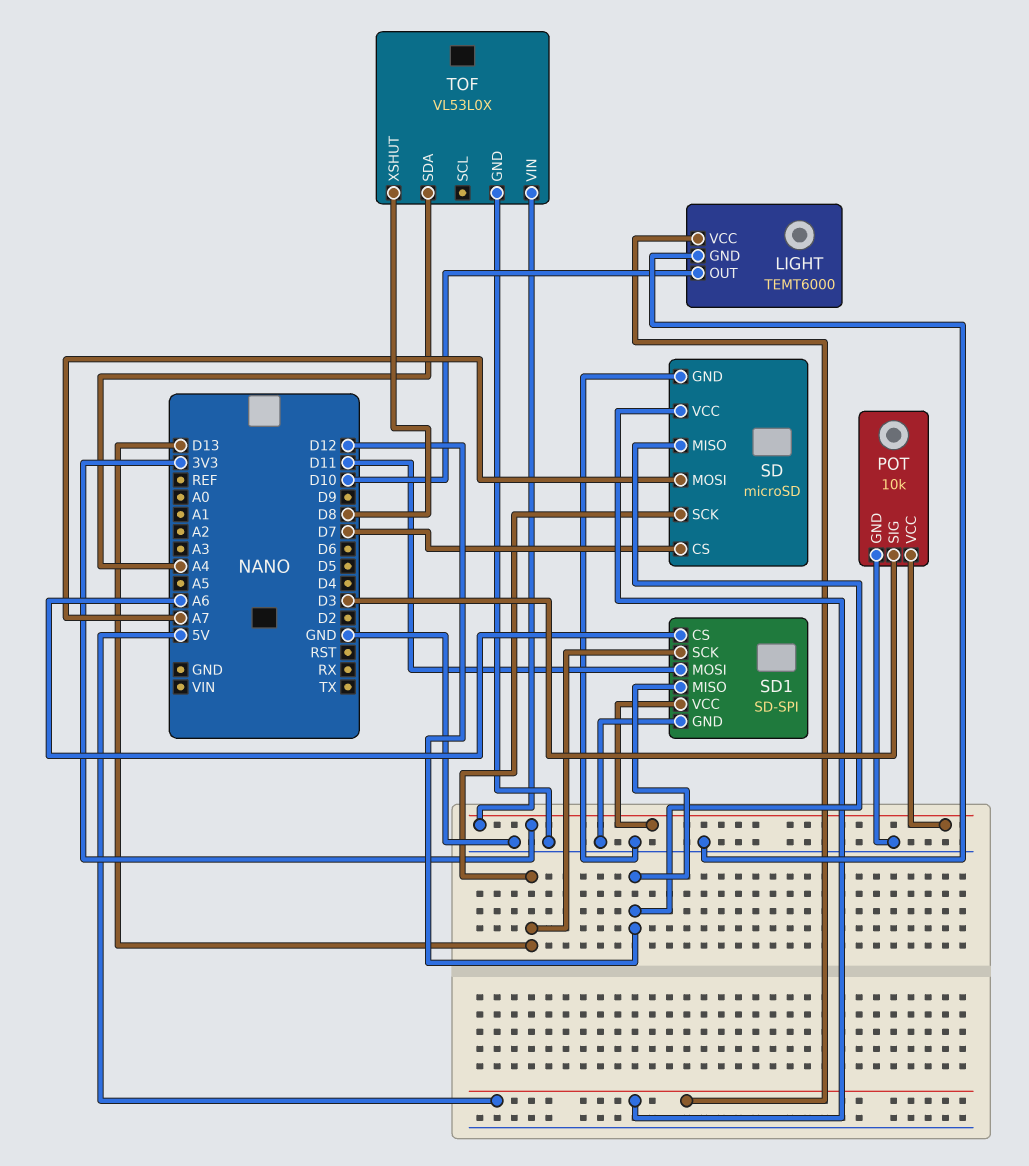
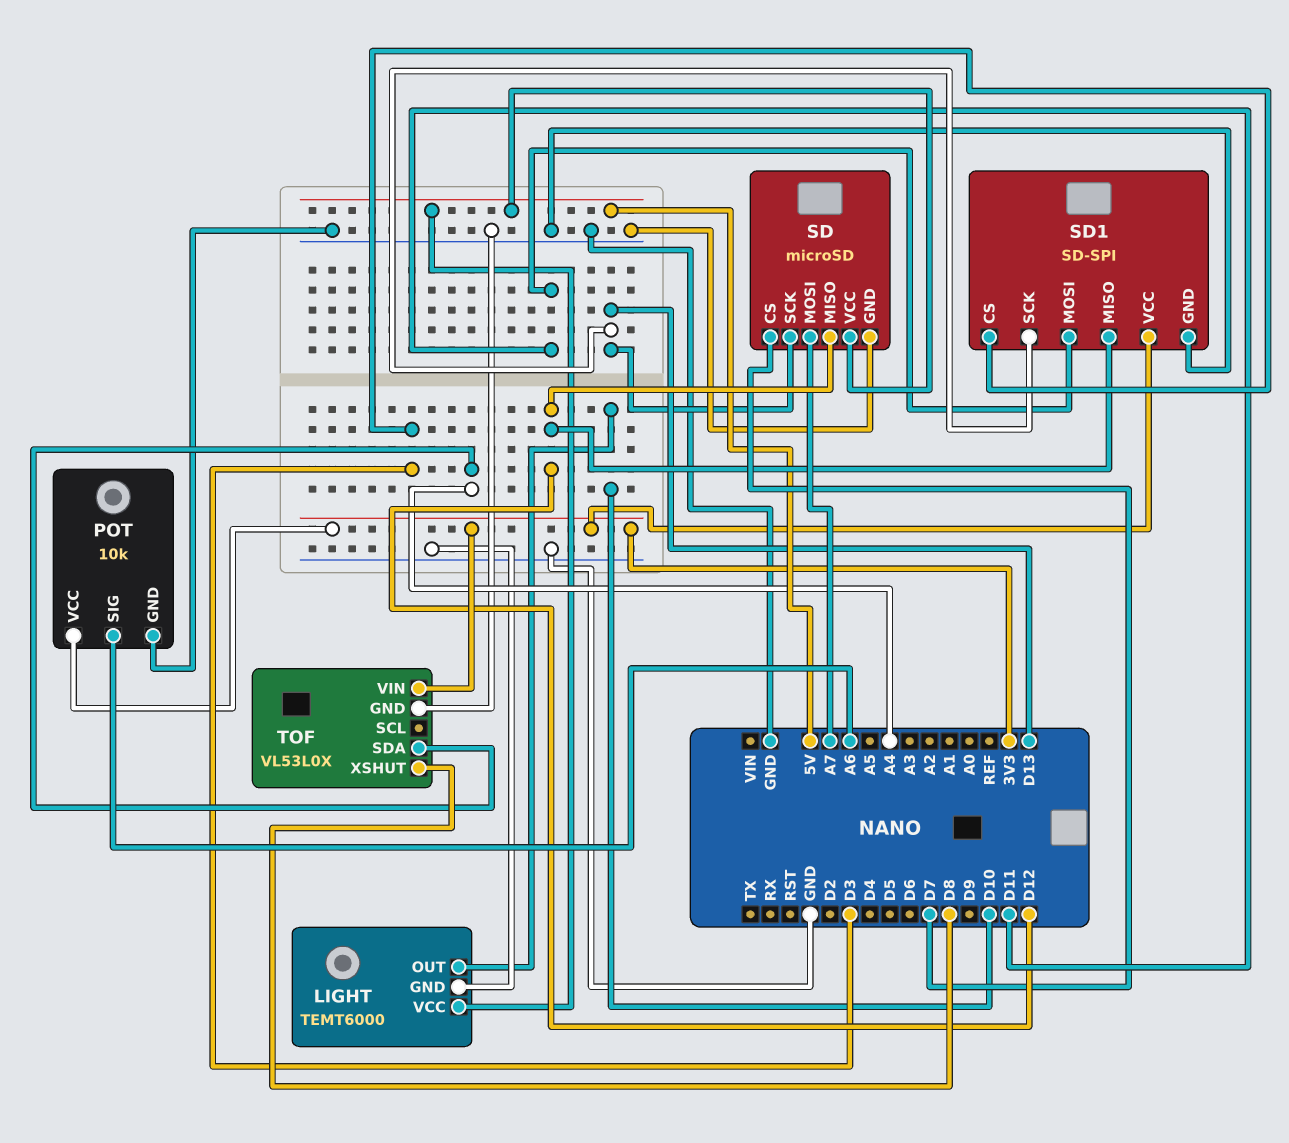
POT pin SIG: D3 -> A6
SD1 pin CS: A6 -> D3

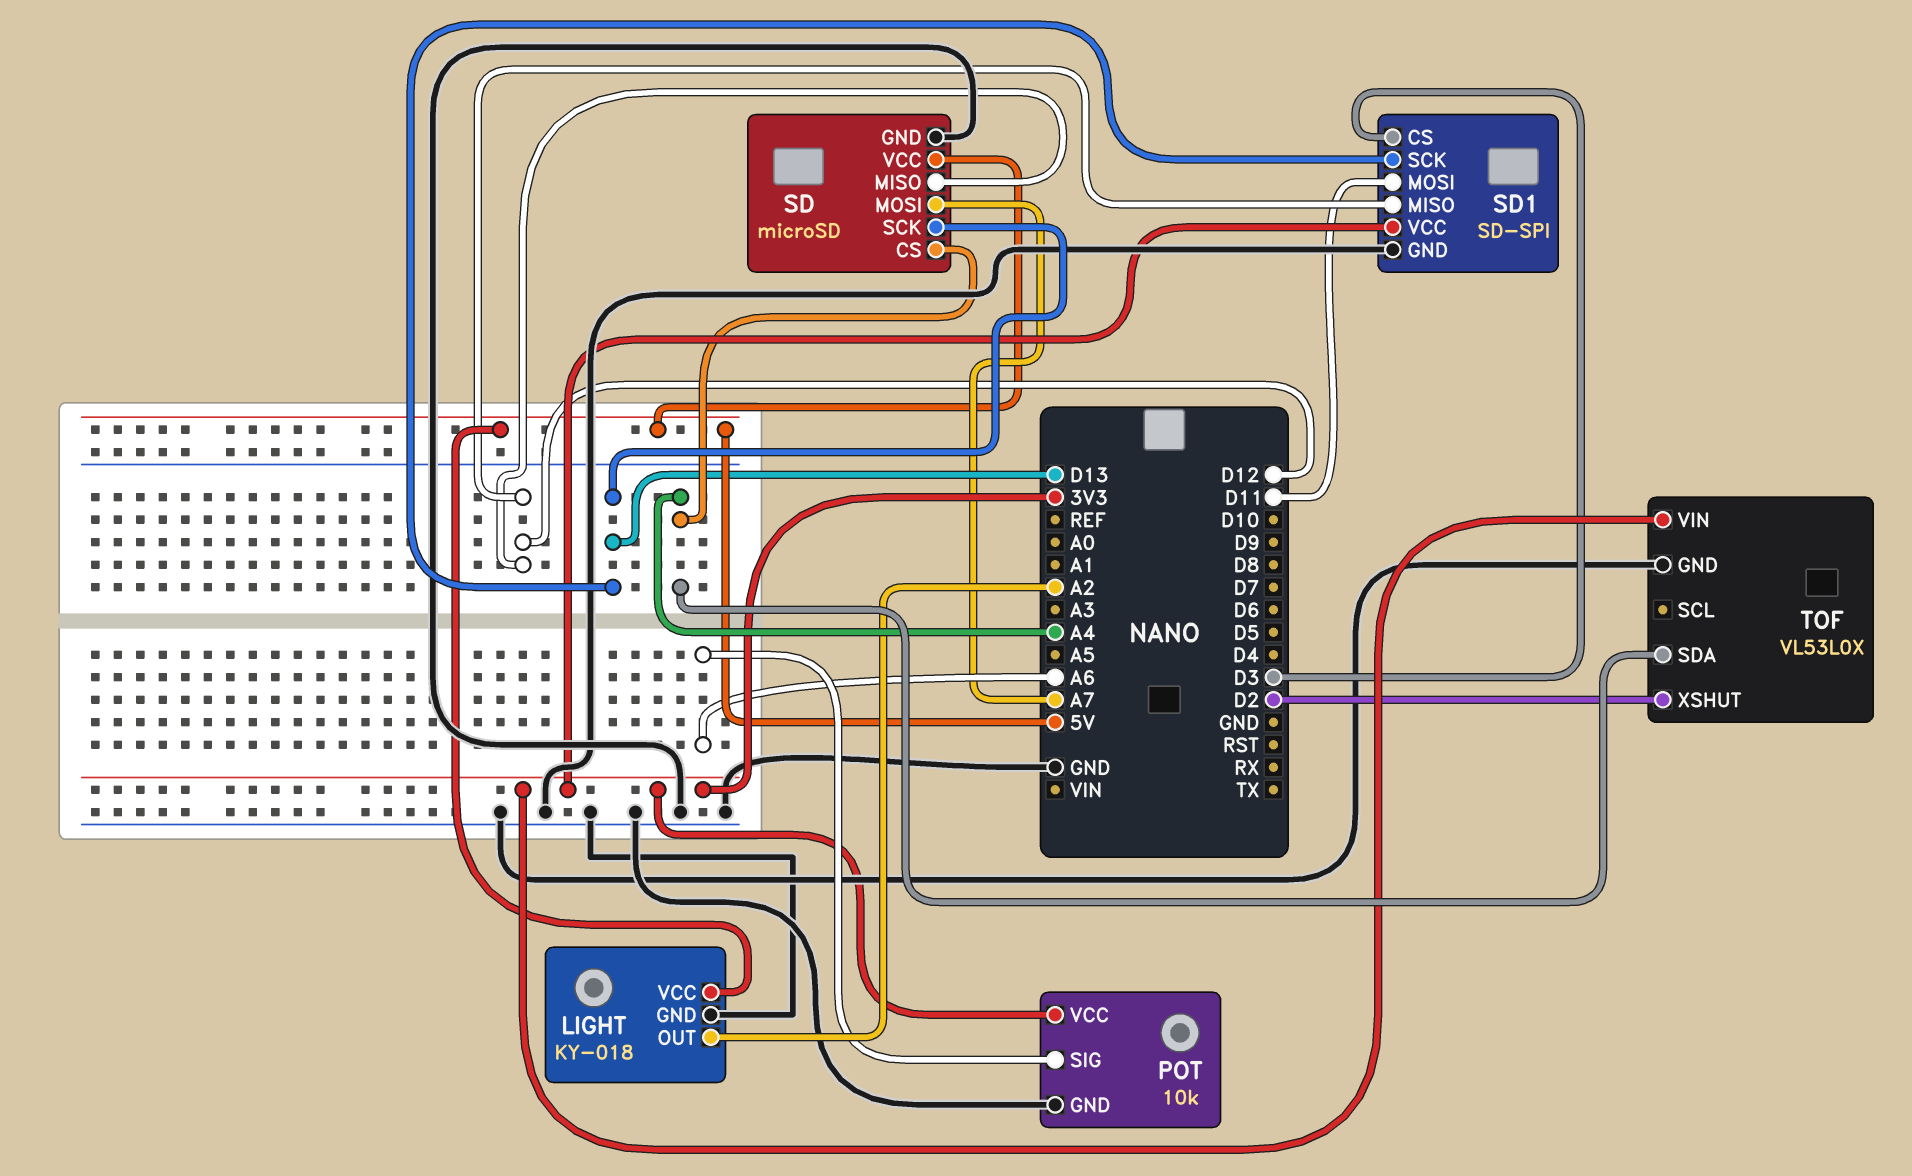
LIGHT: TEMT6000 -> KY-018
LIGHT pin OUT: D10 -> A2
SD pin CS: D7 -> A4
TOF pin XSHUT: D8 -> D2

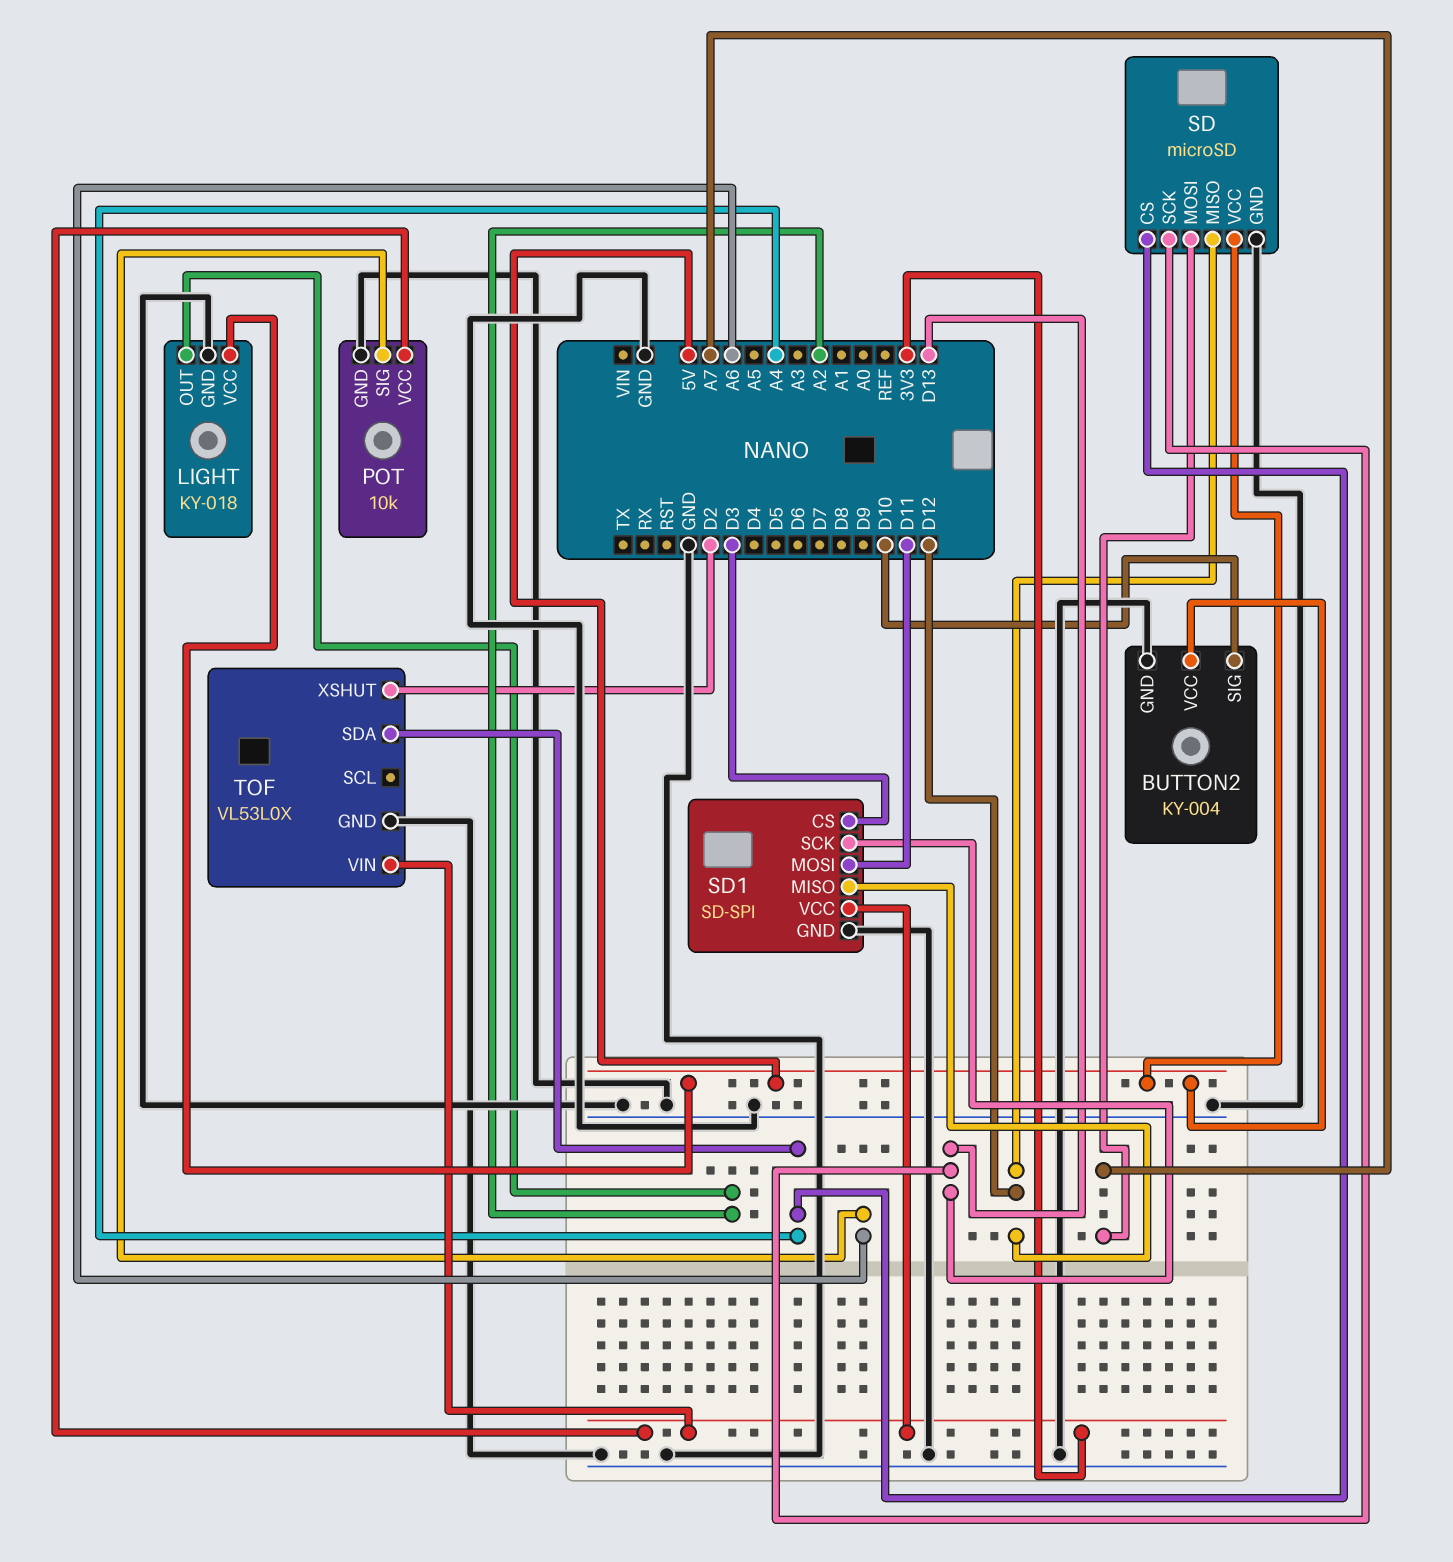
BUTTON2: none -> KY-004
BUTTON2 pin GND: none -> GND
BUTTON2 pin SIG: none -> D10
BUTTON2 pin VCC: none -> 5V

